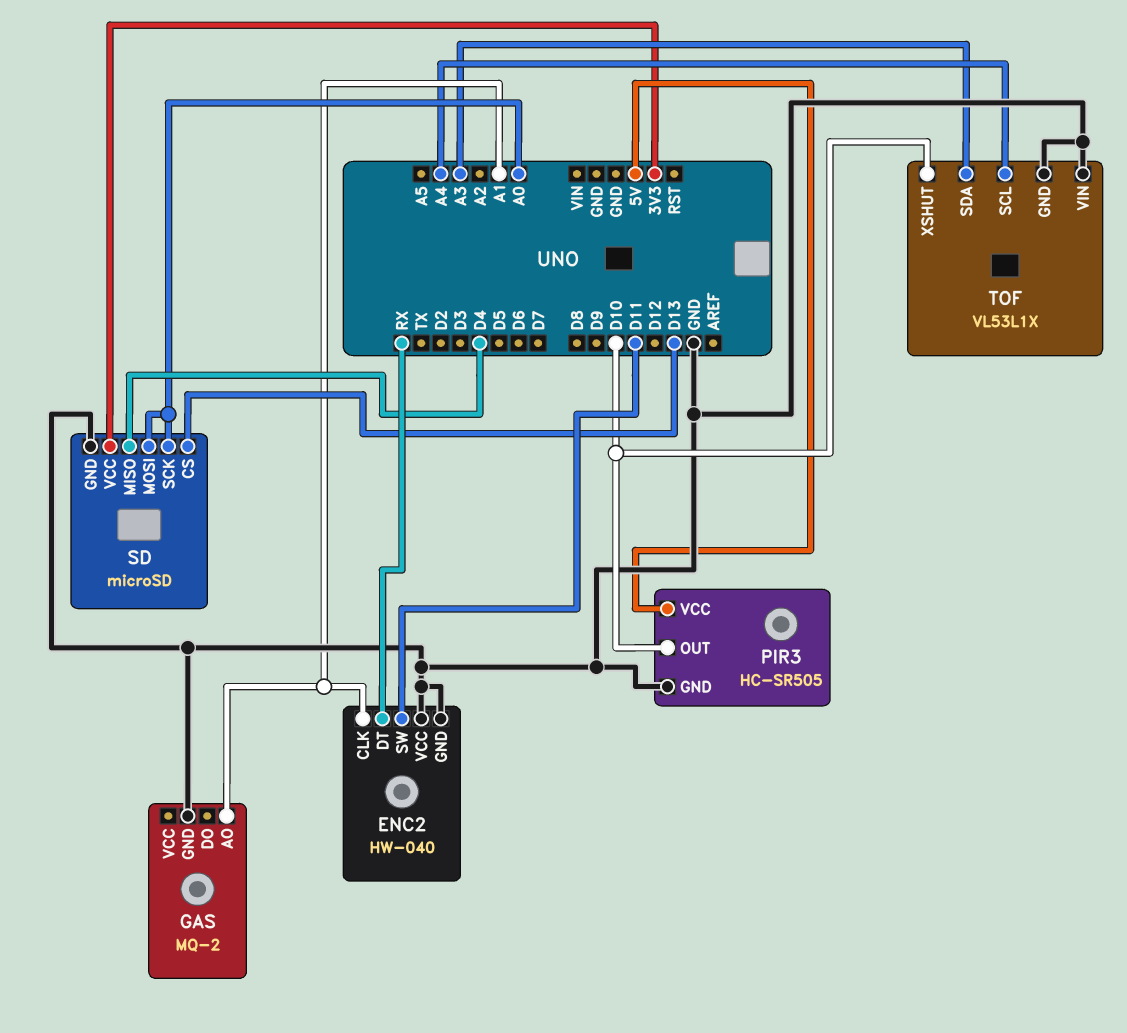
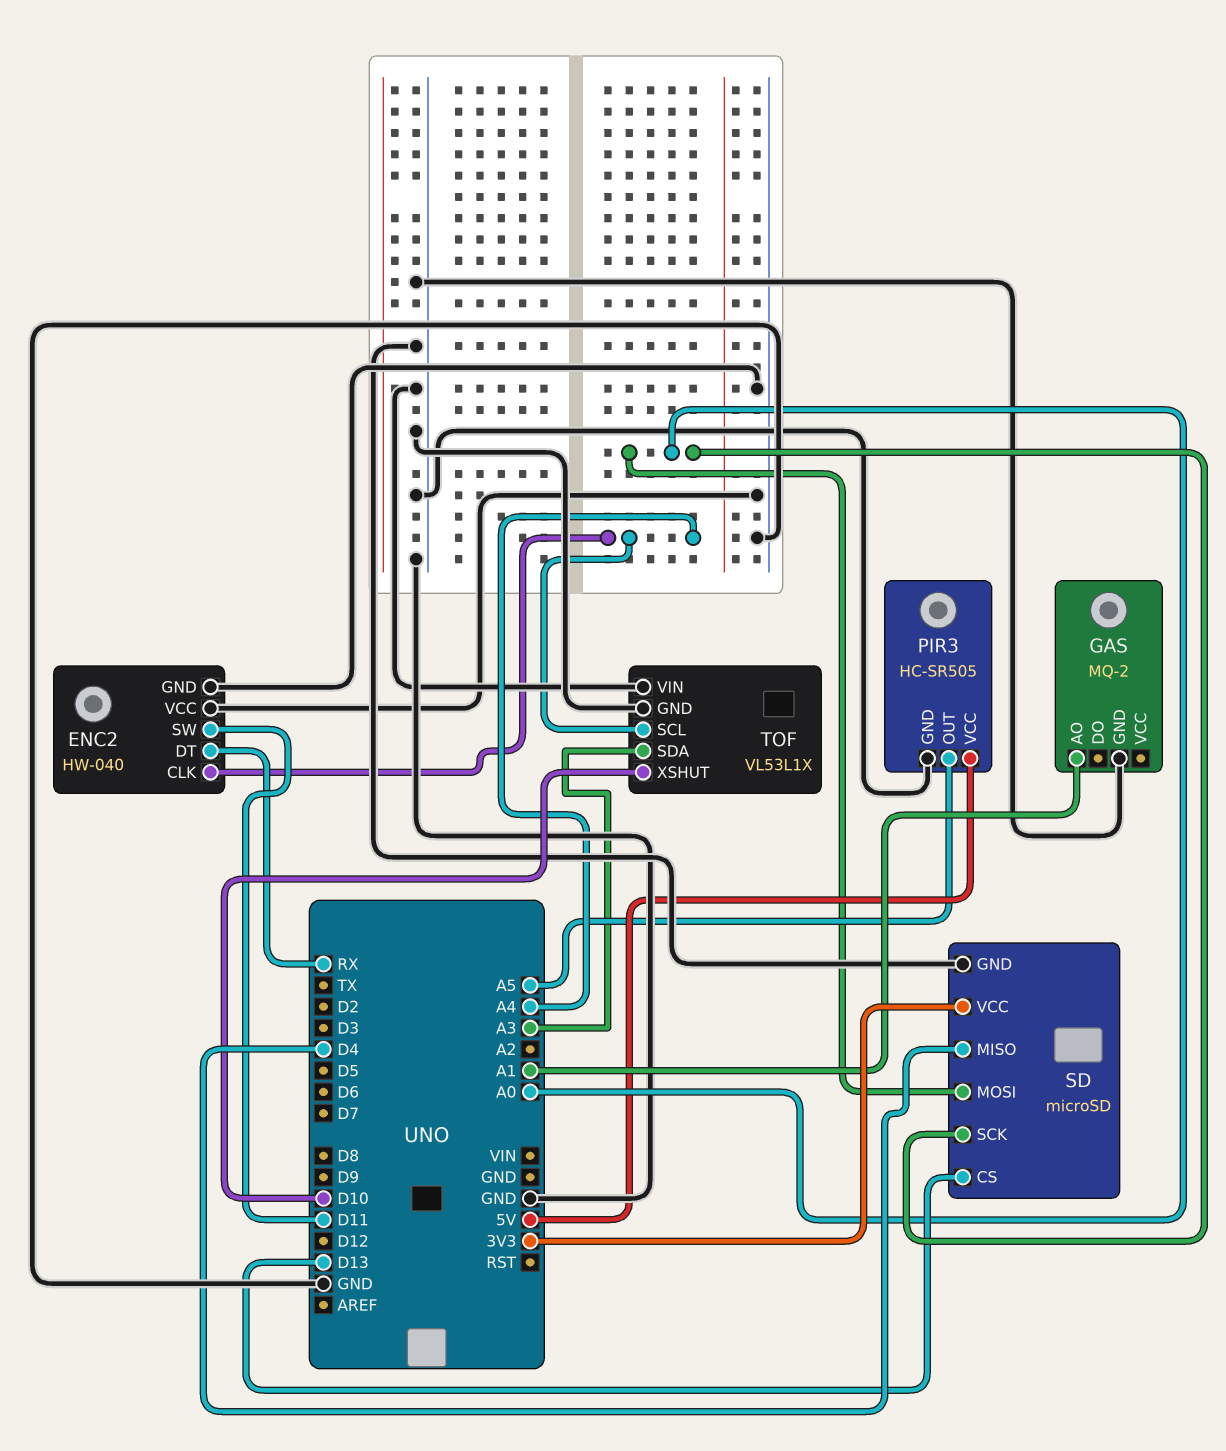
ENC2 pin CLK: A1 -> A4
PIR3 pin OUT: D10 -> A5

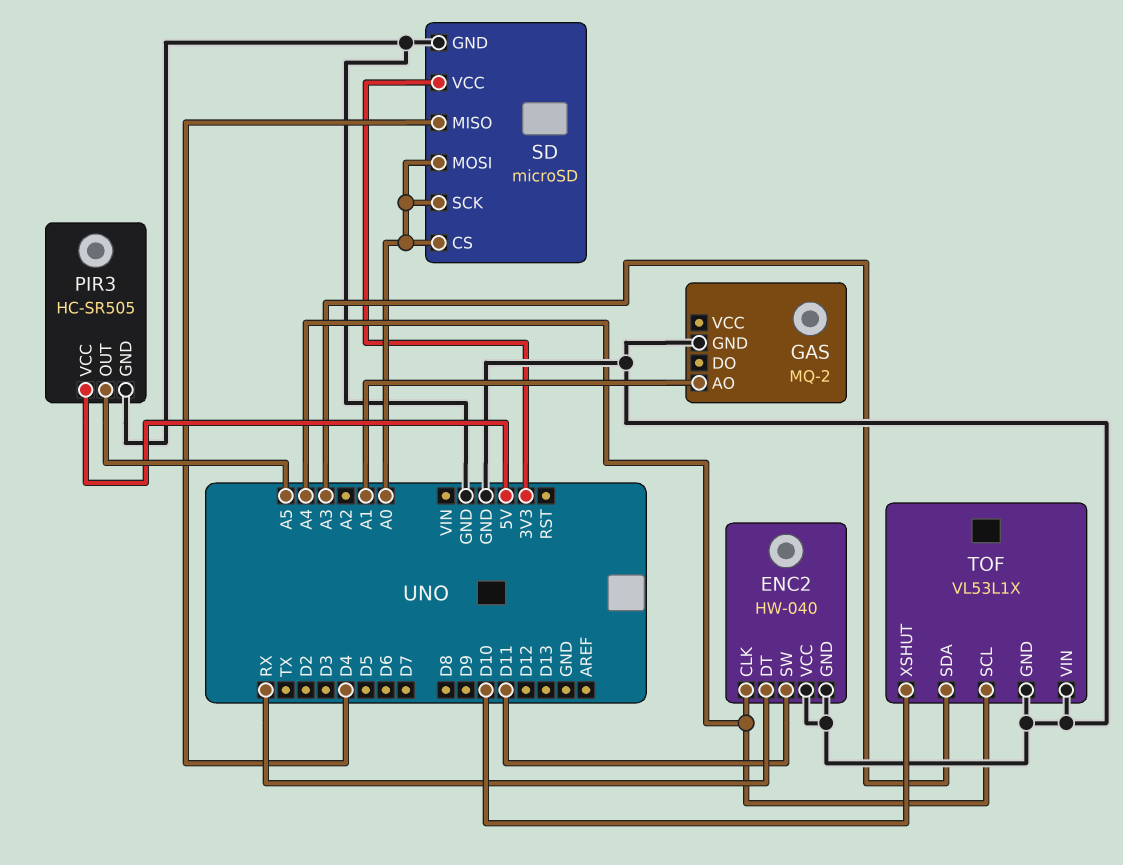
SD pin CS: D13 -> A0

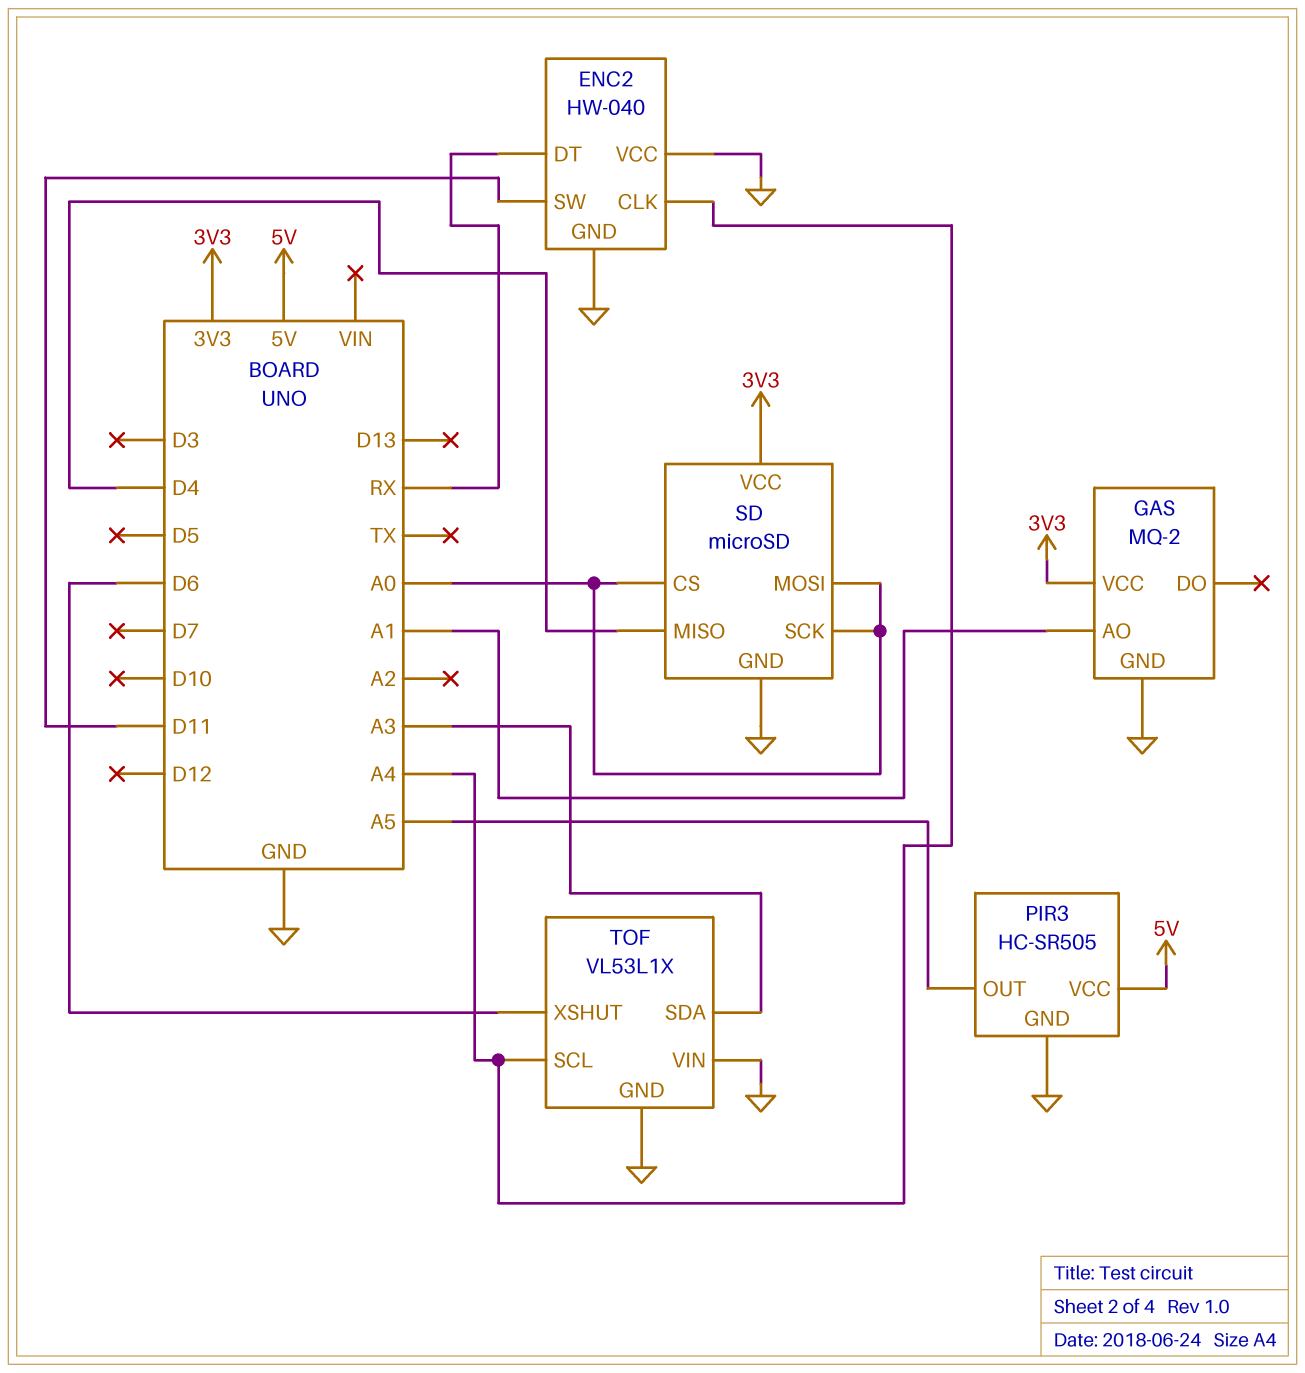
GAS pin VCC: none -> 3V3
TOF pin XSHUT: D10 -> D6

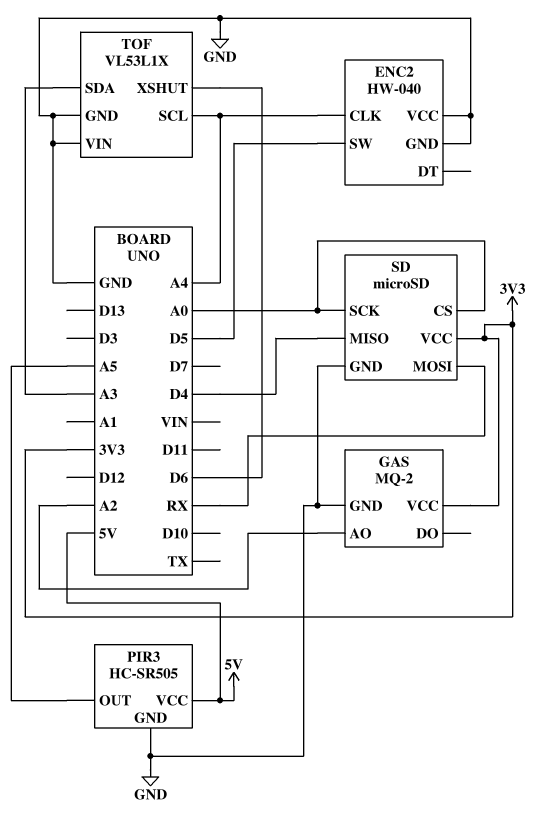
ENC2 pin DT: RX -> none
ENC2 pin SW: D11 -> D5
GAS pin AO: A1 -> A2
SD pin MOSI: A0 -> RX

